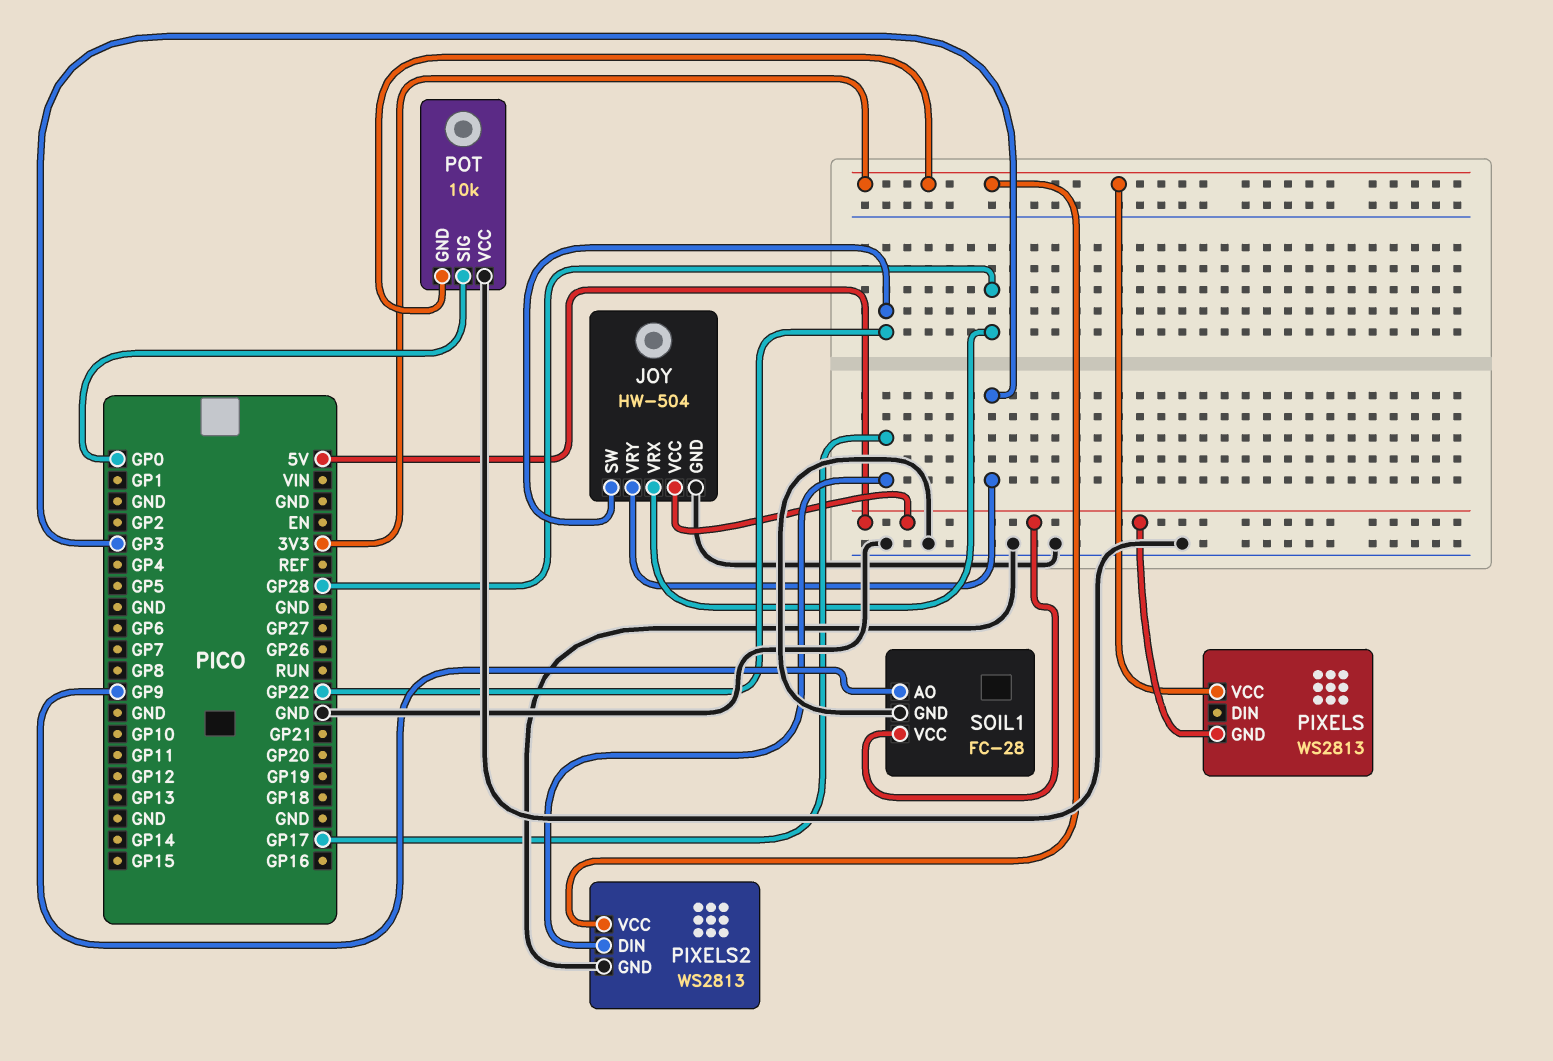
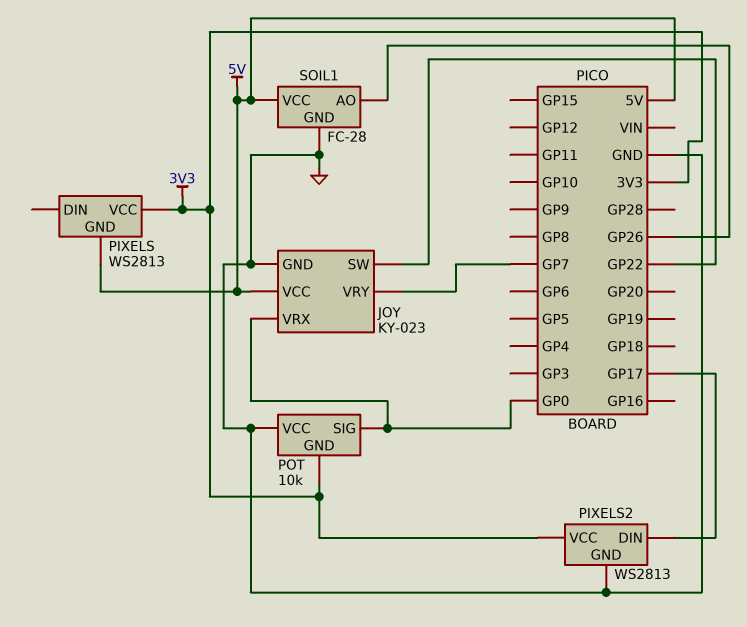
JOY: HW-504 -> KY-023
JOY pin VRX: GP28 -> GP0
JOY pin VRY: GP3 -> GP7
SOIL1 pin AO: GP9 -> GP26

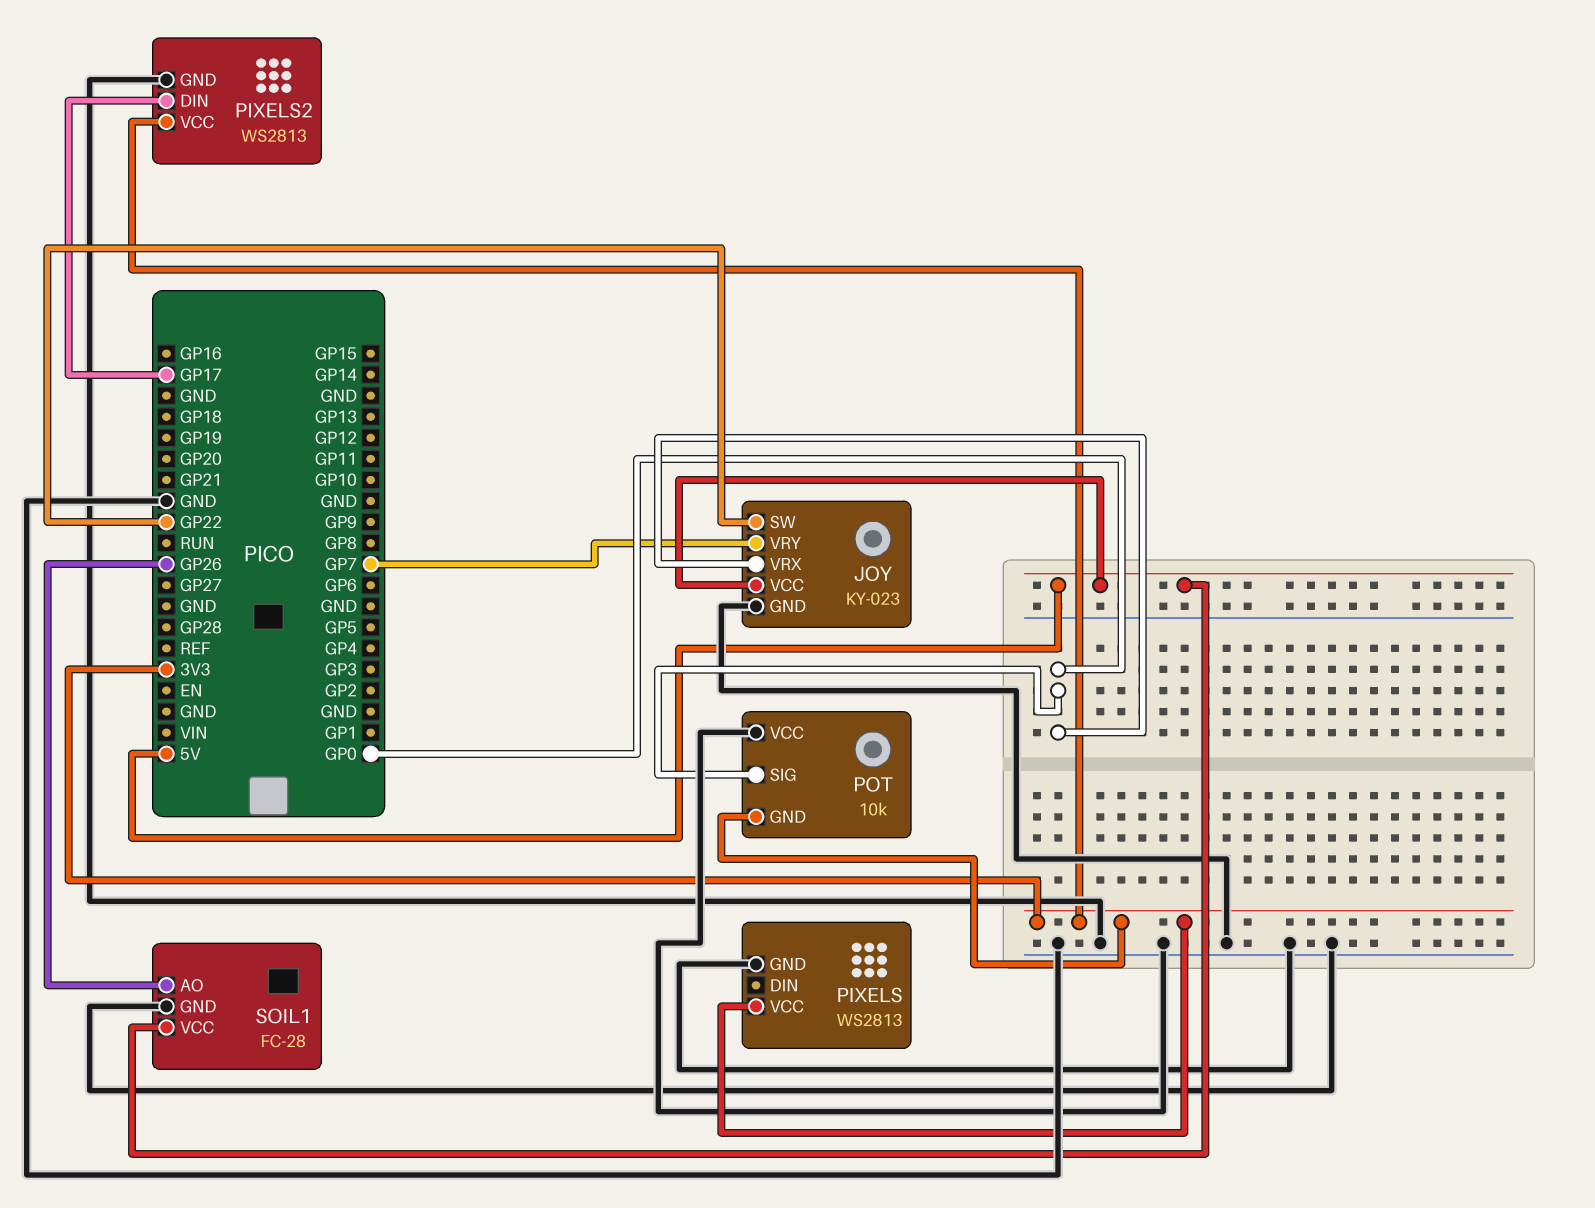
PIXELS pin GND: 5V -> GND

